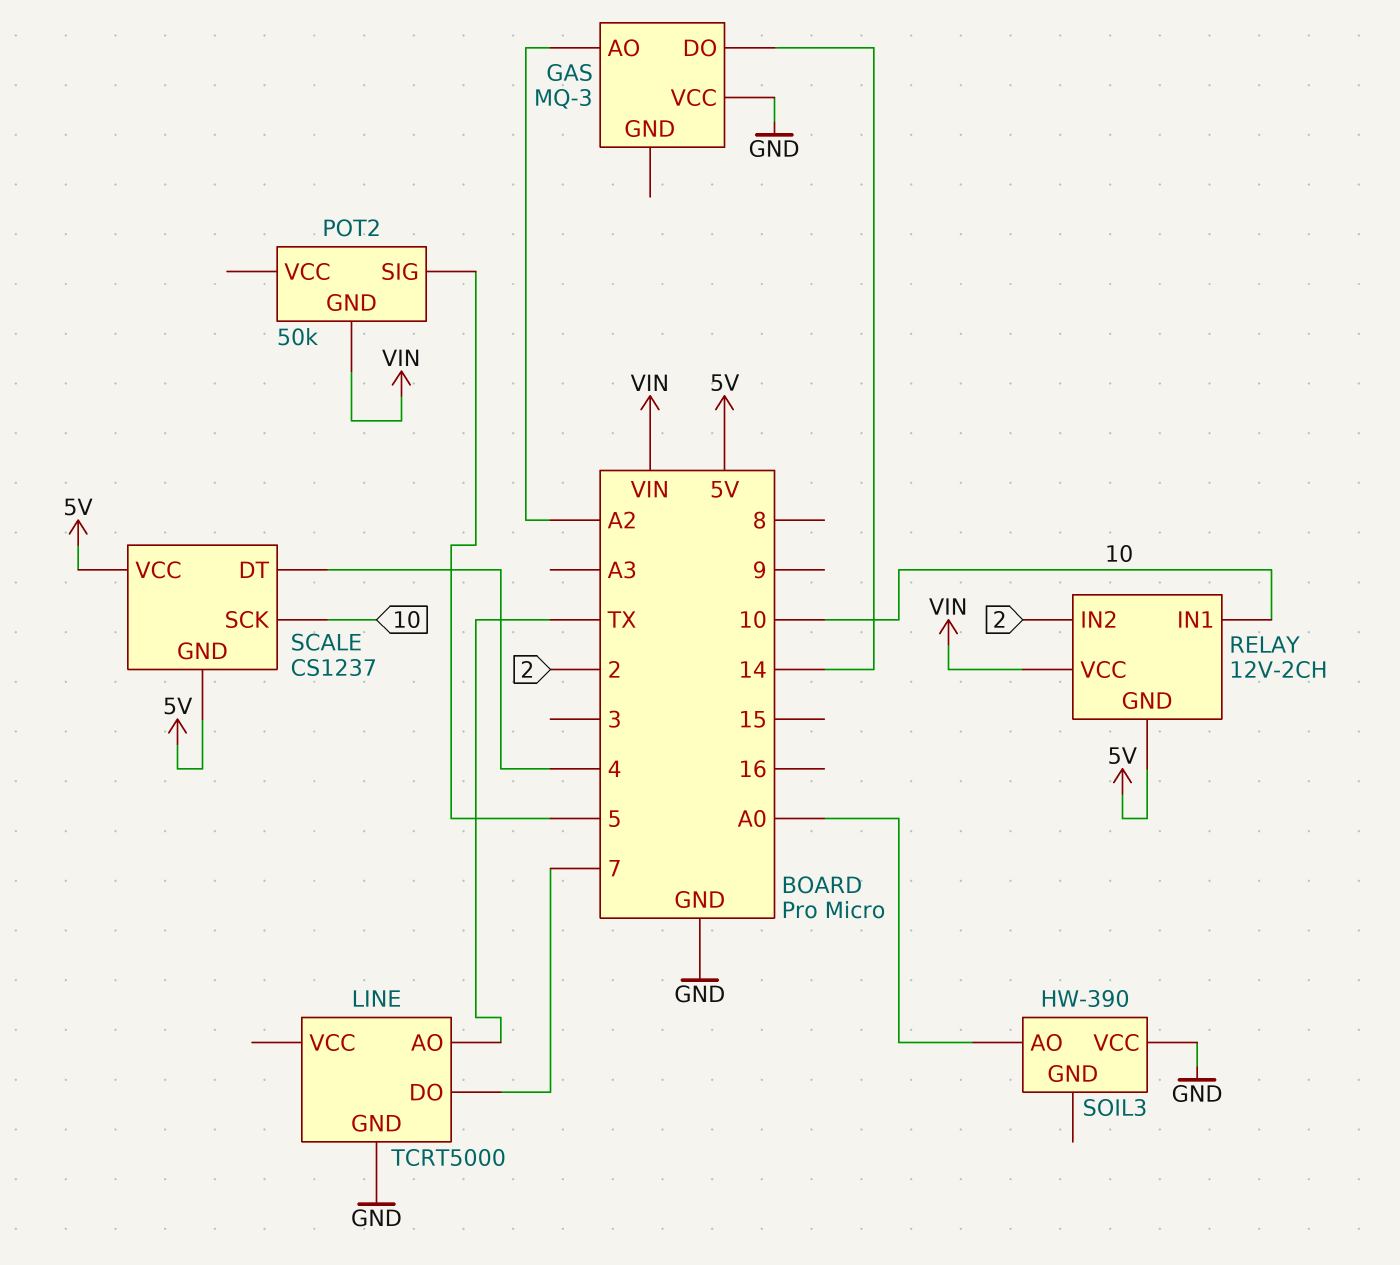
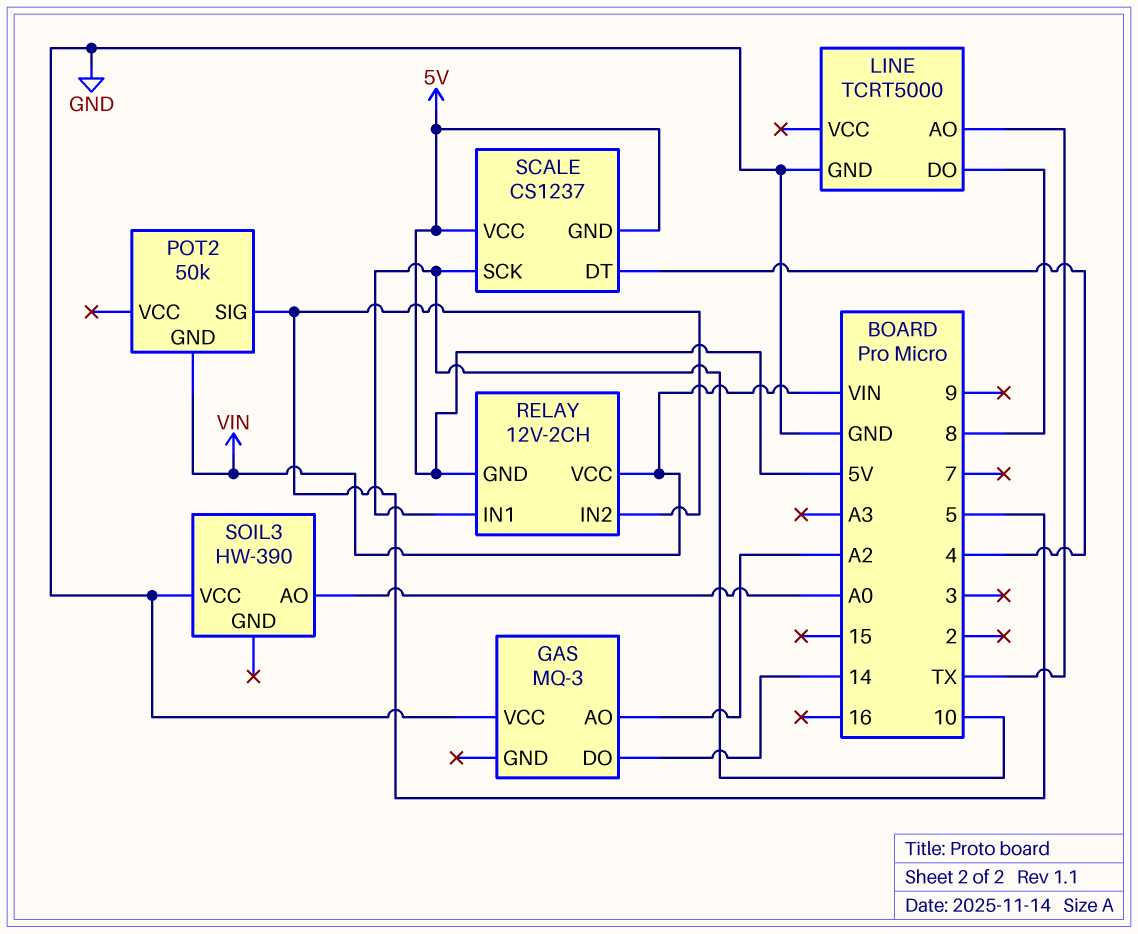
LINE pin DO: 7 -> 8
RELAY pin IN2: 2 -> 5

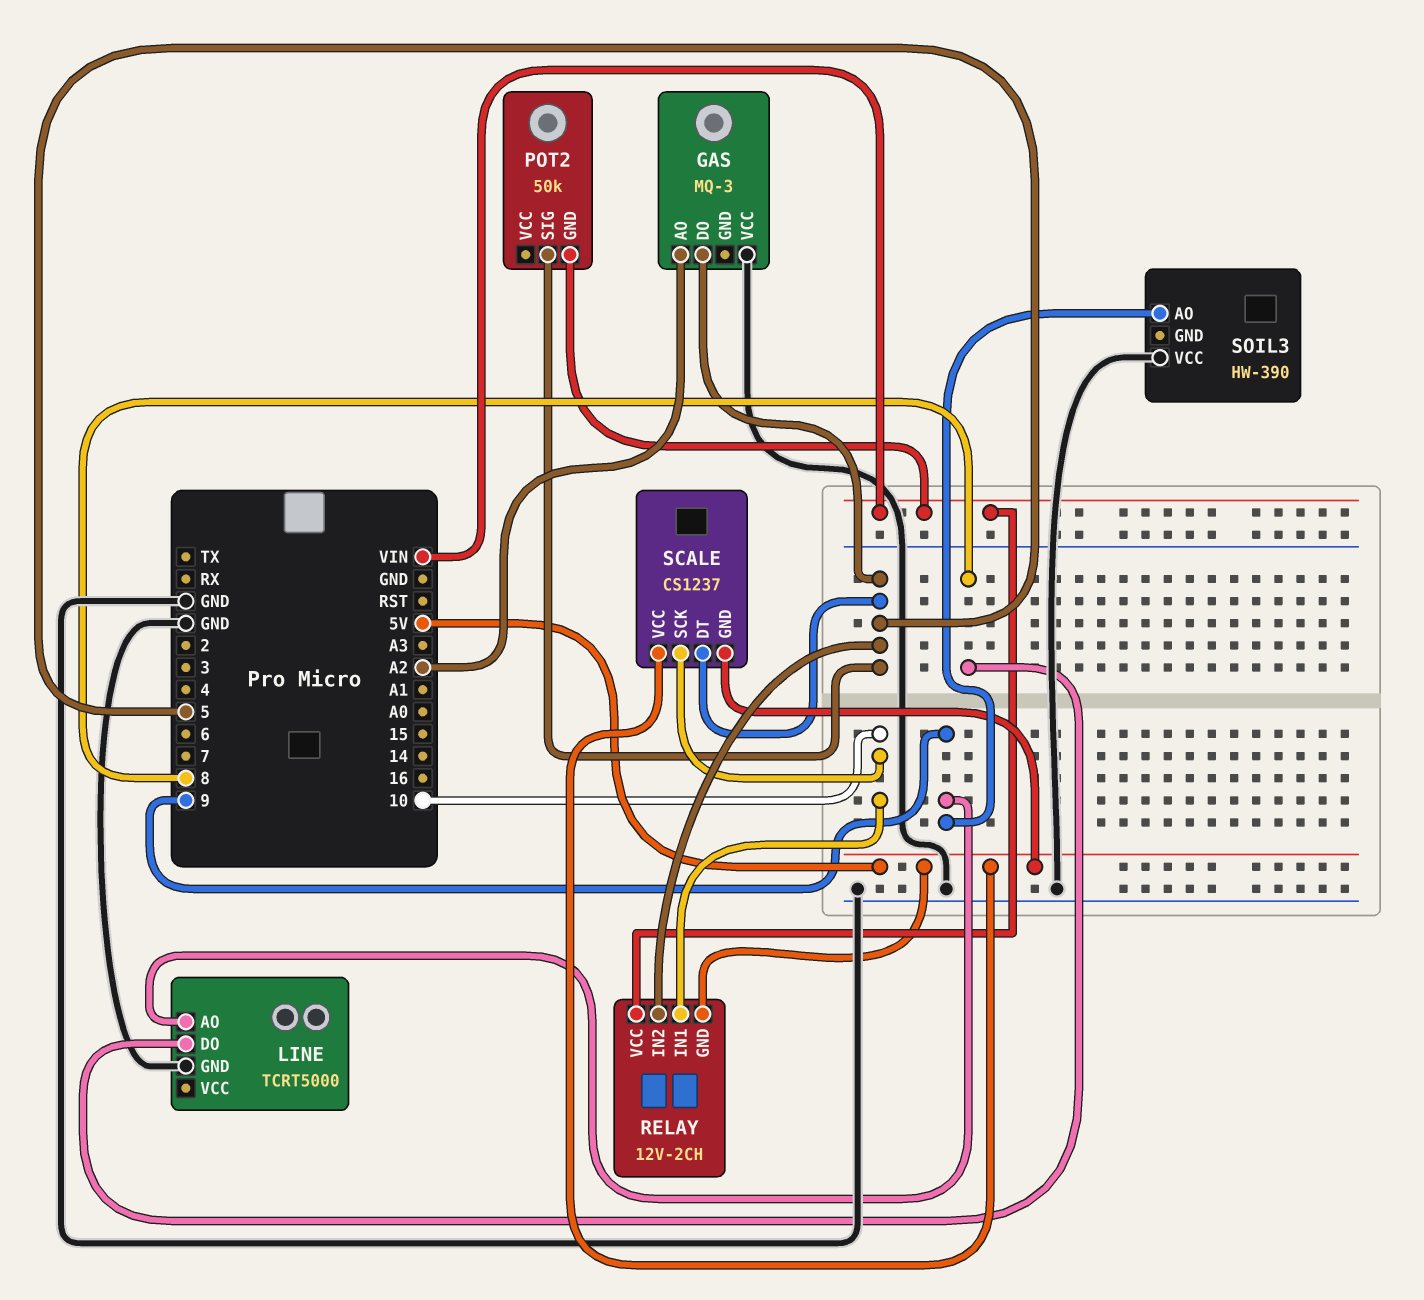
GAS pin DO: 14 -> 5
LINE pin AO: TX -> 9
SCALE pin DT: 4 -> 5
SOIL3 pin AO: A0 -> 9

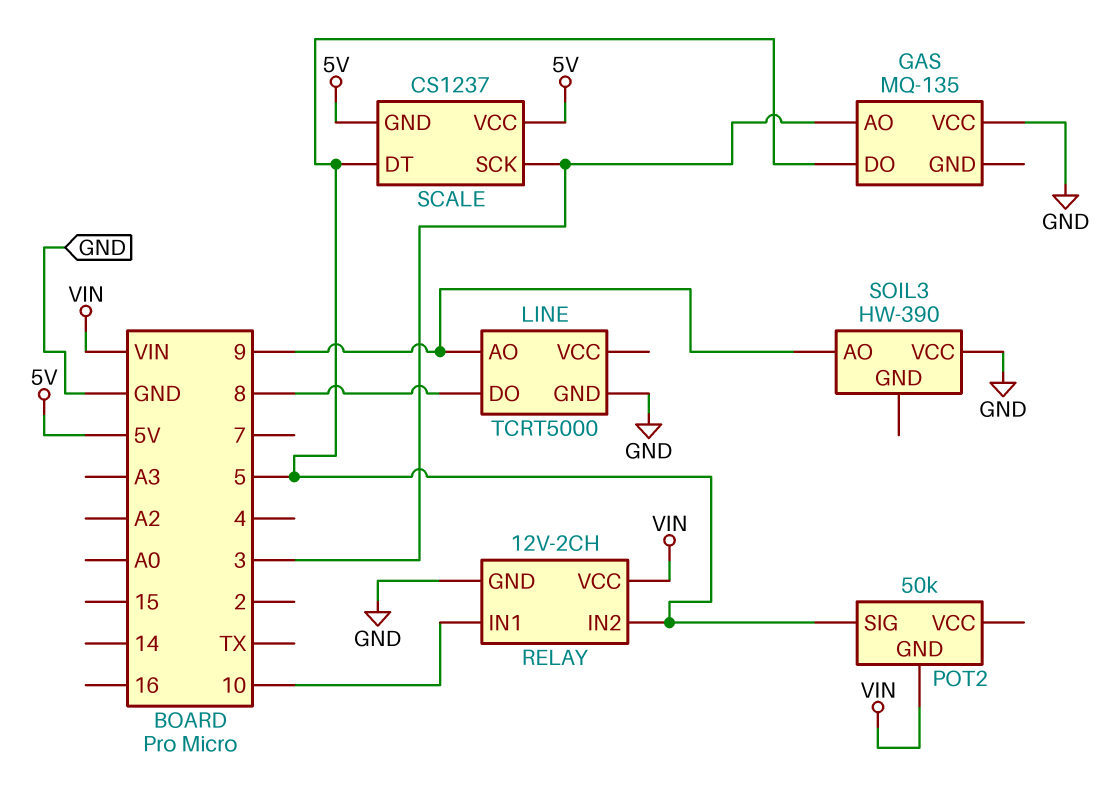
GAS: MQ-3 -> MQ-135
GAS pin AO: A2 -> 3
RELAY pin GND: 5V -> GND
SCALE pin SCK: 10 -> 3

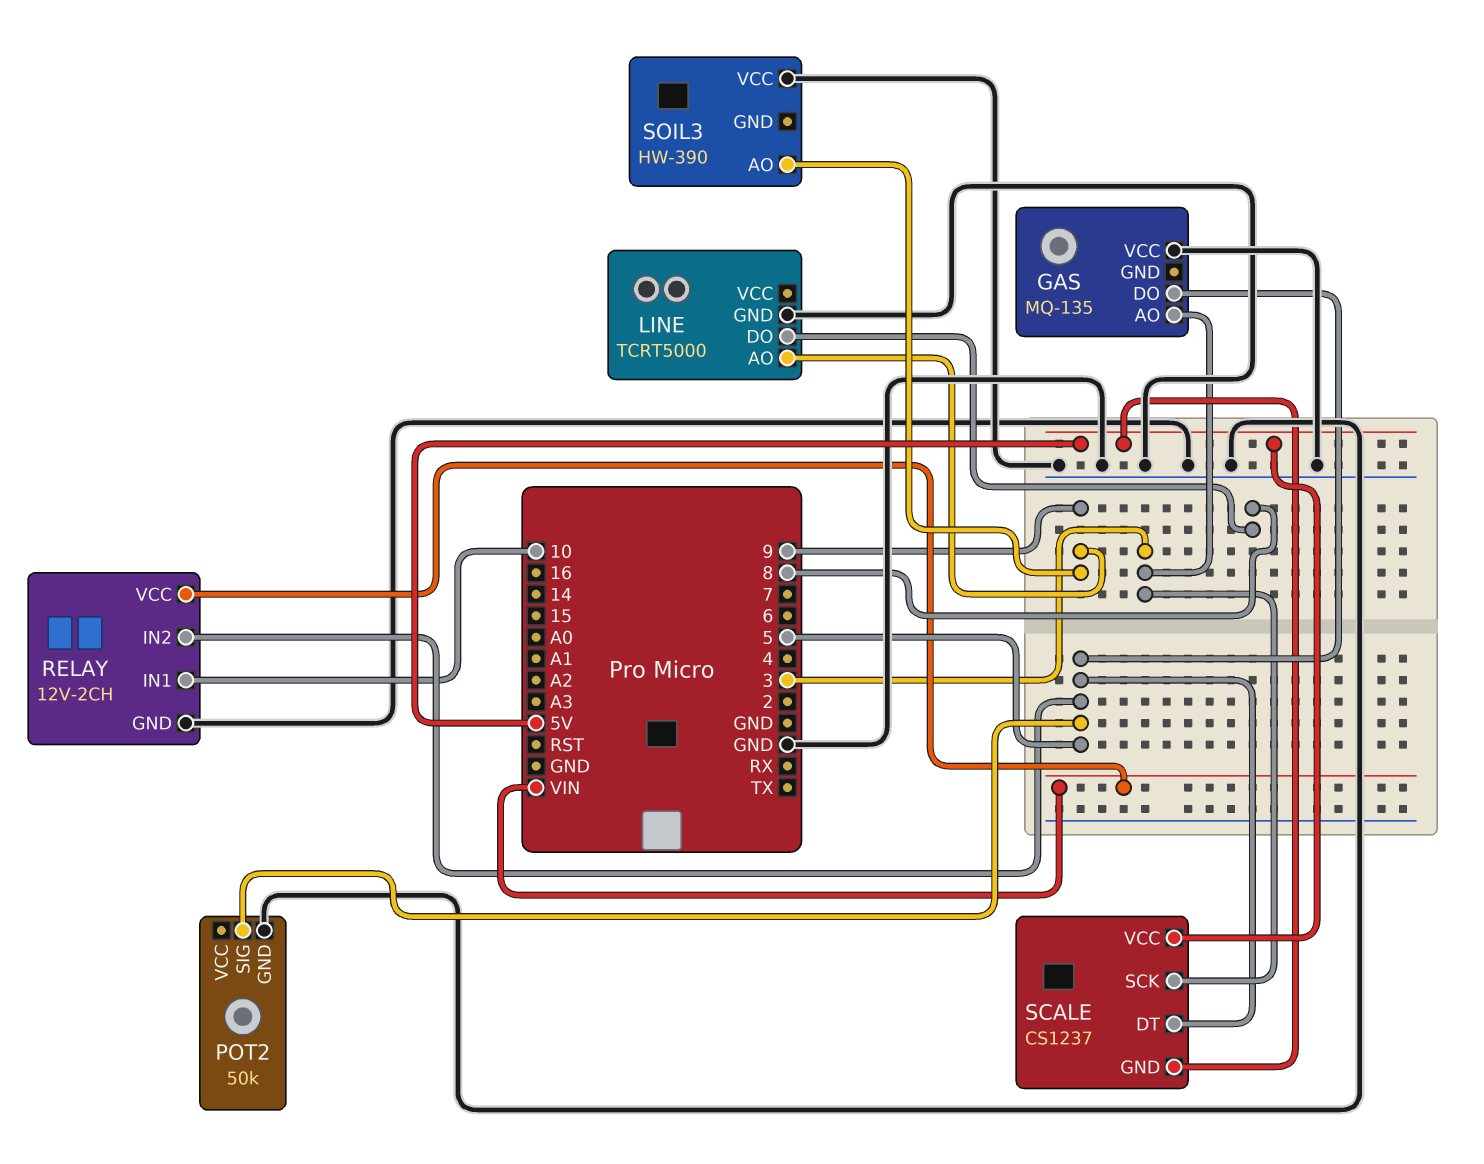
POT2 pin GND: VIN -> GND

